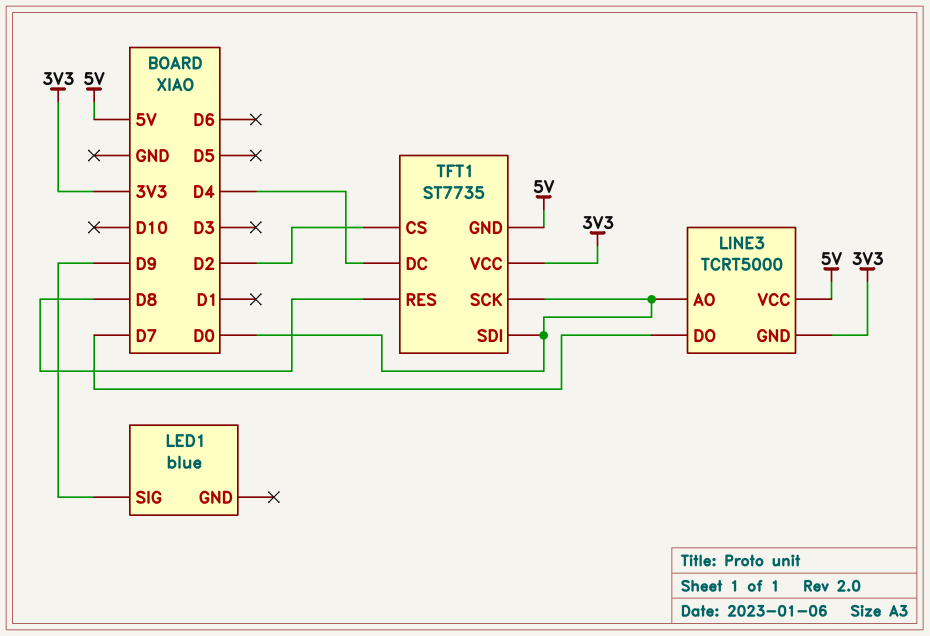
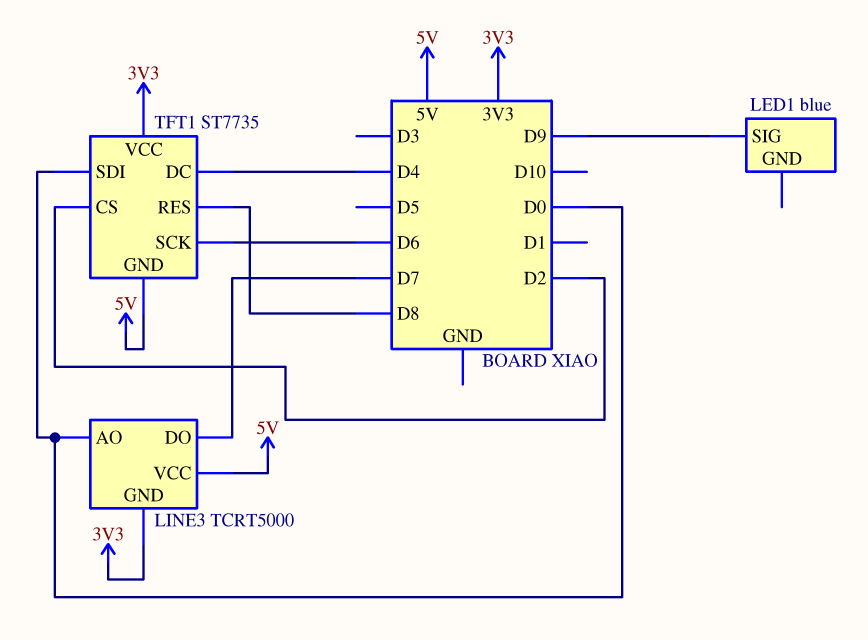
TFT1 pin SCK: D0 -> D6

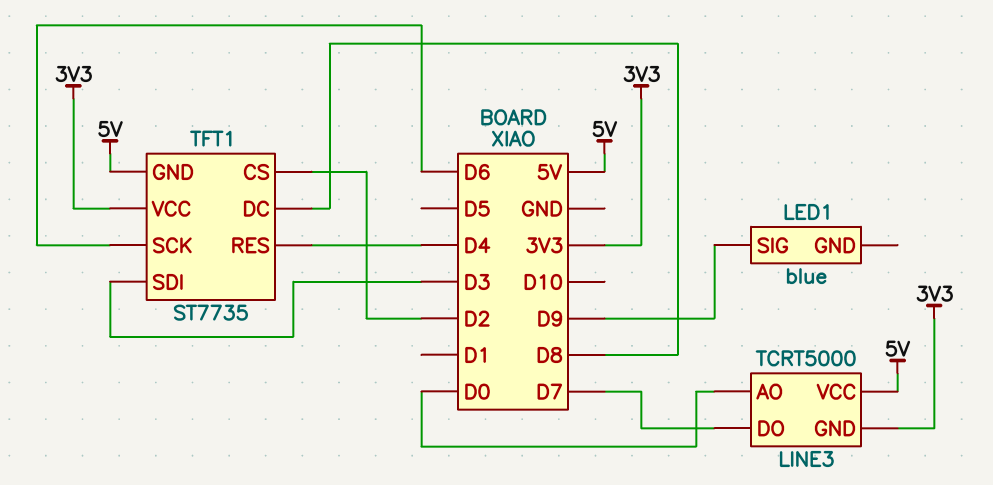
TFT1 pin DC: D4 -> D8
TFT1 pin RES: D8 -> D4
TFT1 pin SDI: D0 -> D3

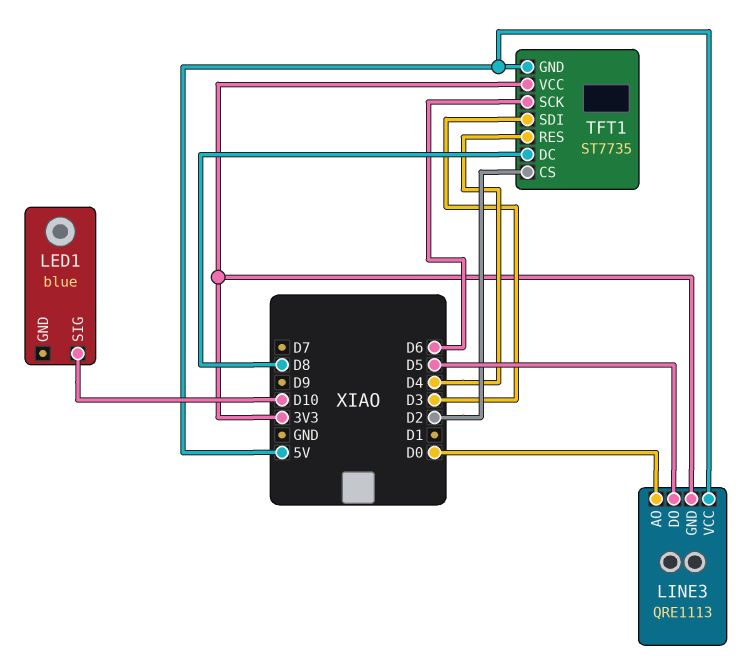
LED1 pin SIG: D9 -> D10
LINE3: TCRT5000 -> QRE1113
LINE3 pin DO: D7 -> D5

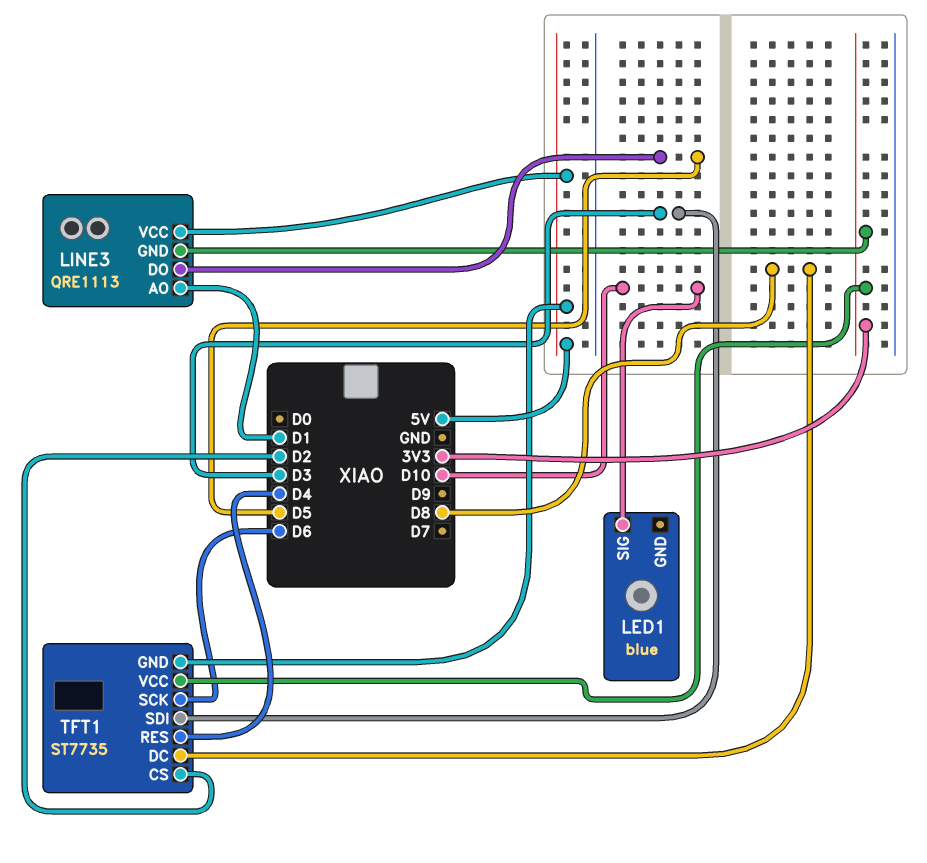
LINE3 pin AO: D0 -> D1

